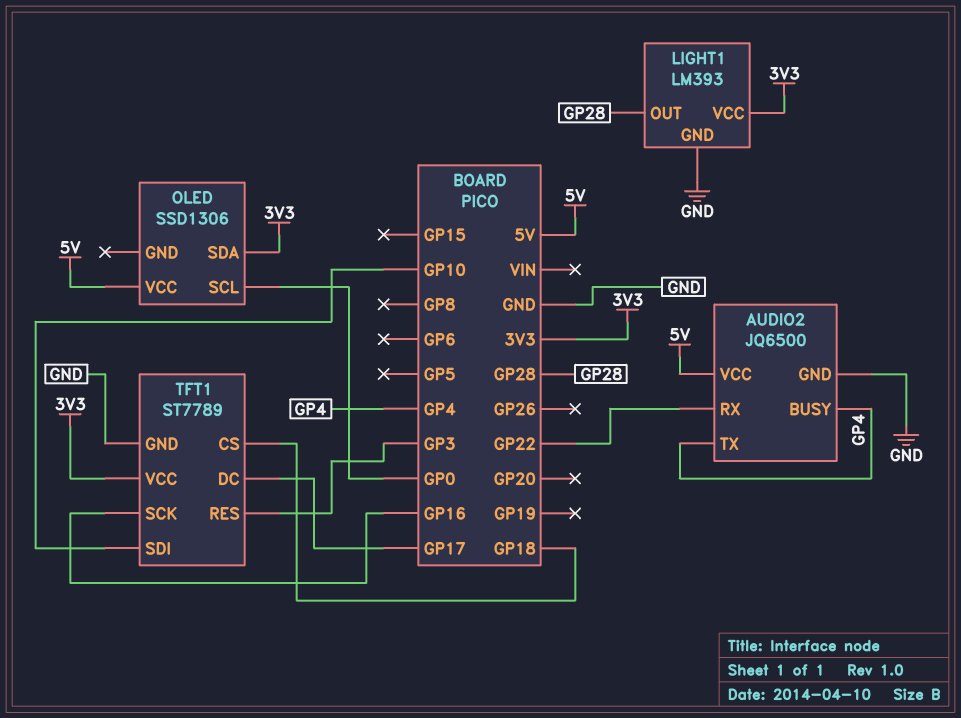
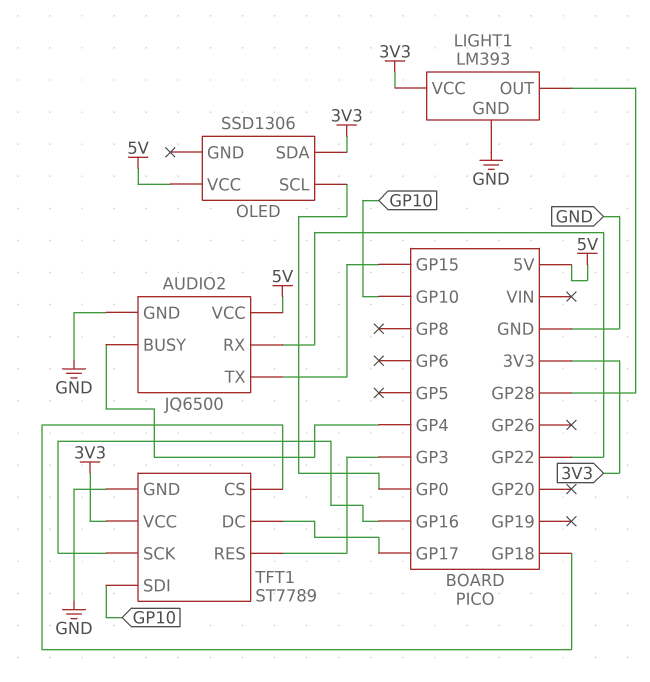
AUDIO2 pin TX: GP4 -> GP15

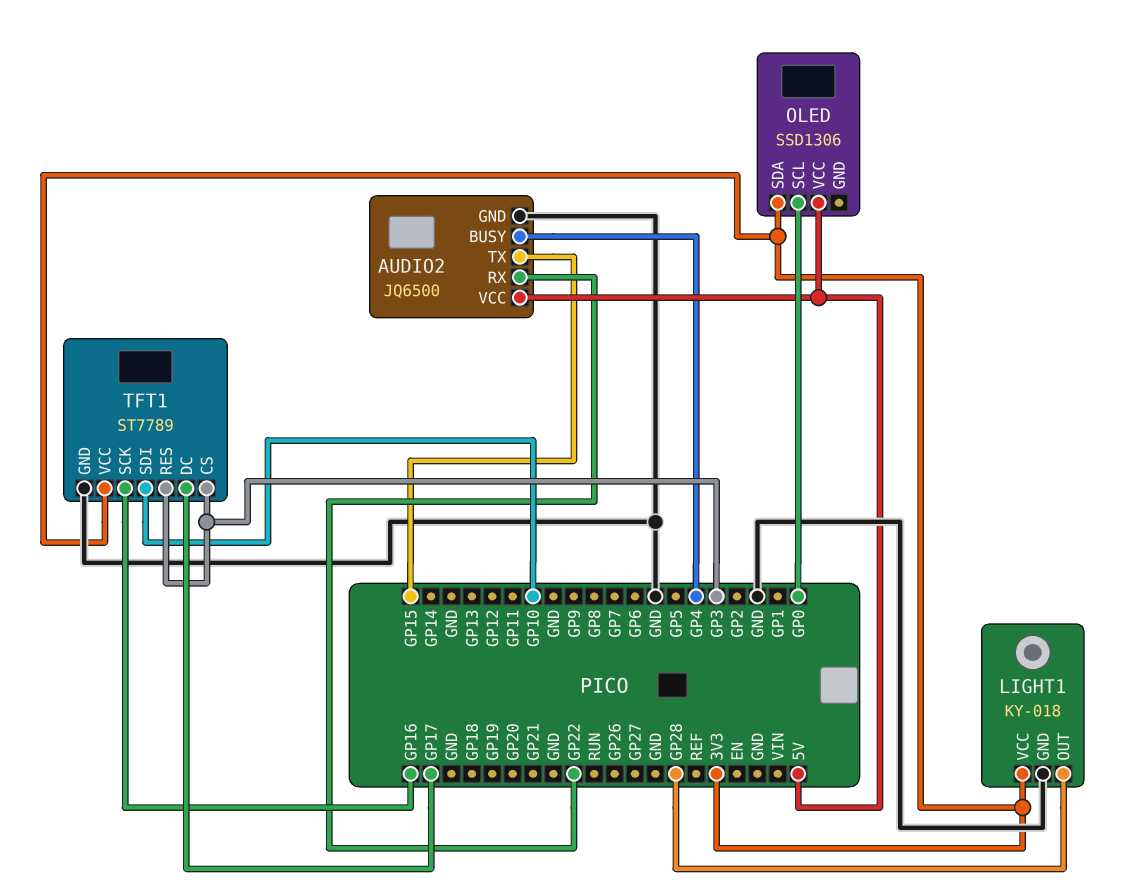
LIGHT1: LM393 -> KY-018
TFT1 pin CS: GP18 -> GP3

